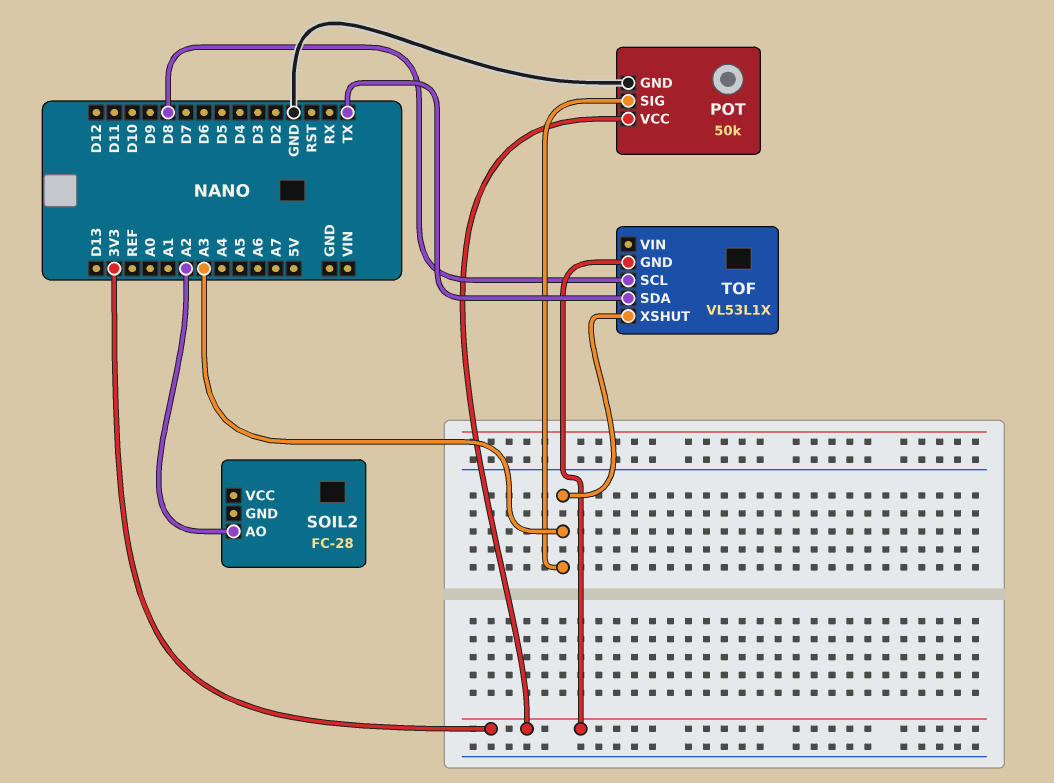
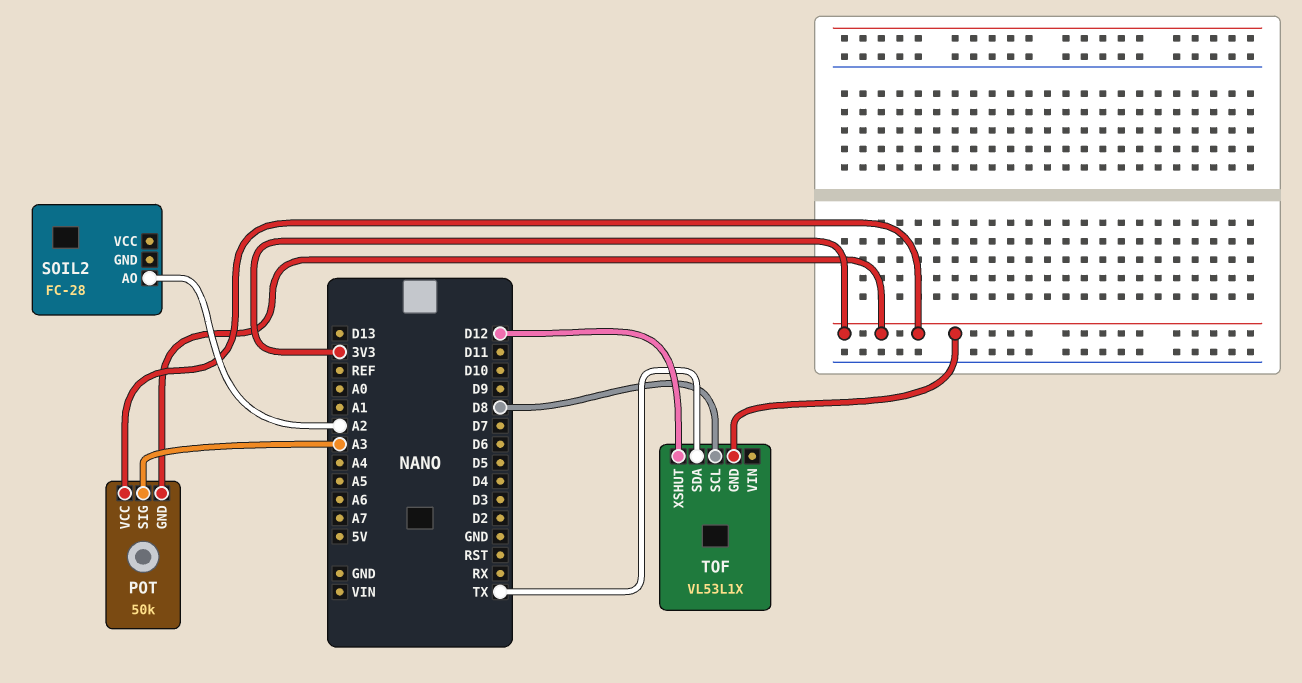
POT pin GND: GND -> 3V3
TOF pin XSHUT: A3 -> D12

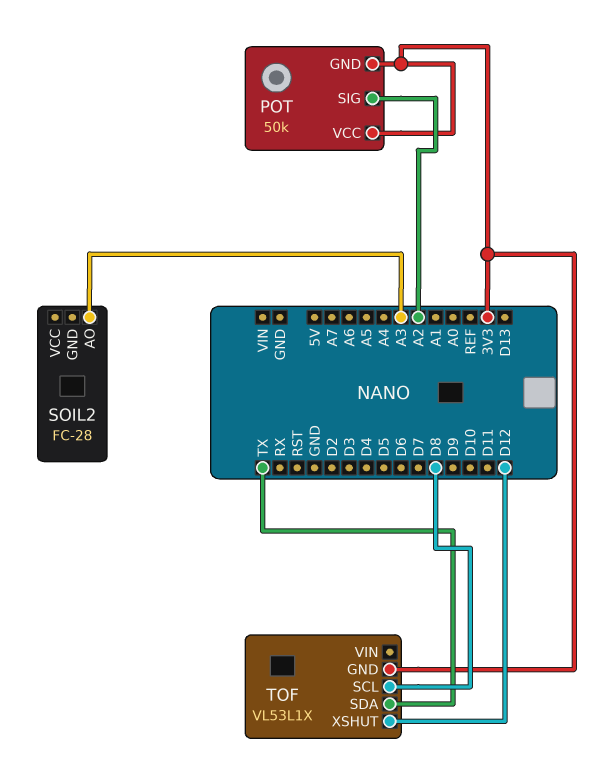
POT pin SIG: A3 -> A2
SOIL2 pin AO: A2 -> A3

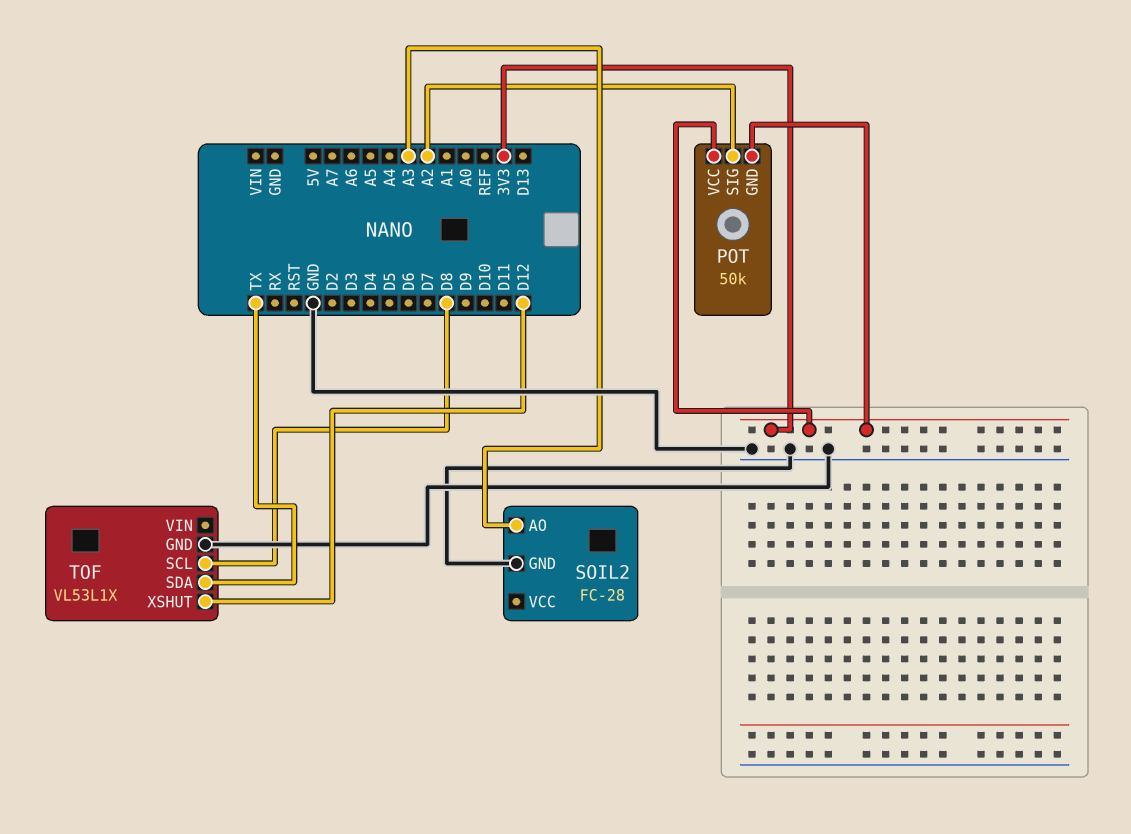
SOIL2 pin GND: none -> GND
TOF pin GND: 3V3 -> GND

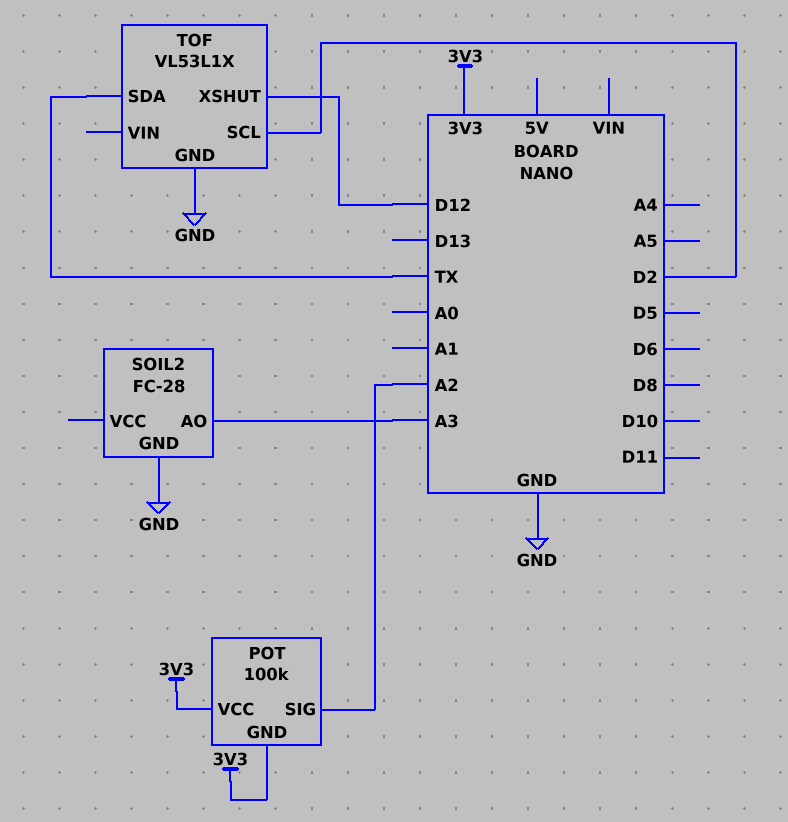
POT: 50k -> 100k
TOF pin SCL: D8 -> D2

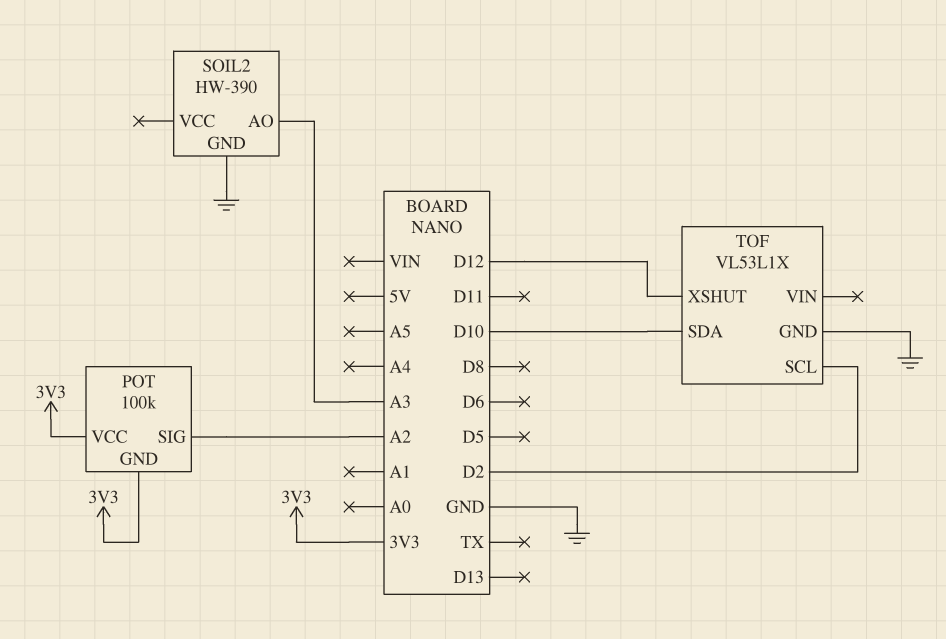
SOIL2: FC-28 -> HW-390
TOF pin SDA: TX -> D10

